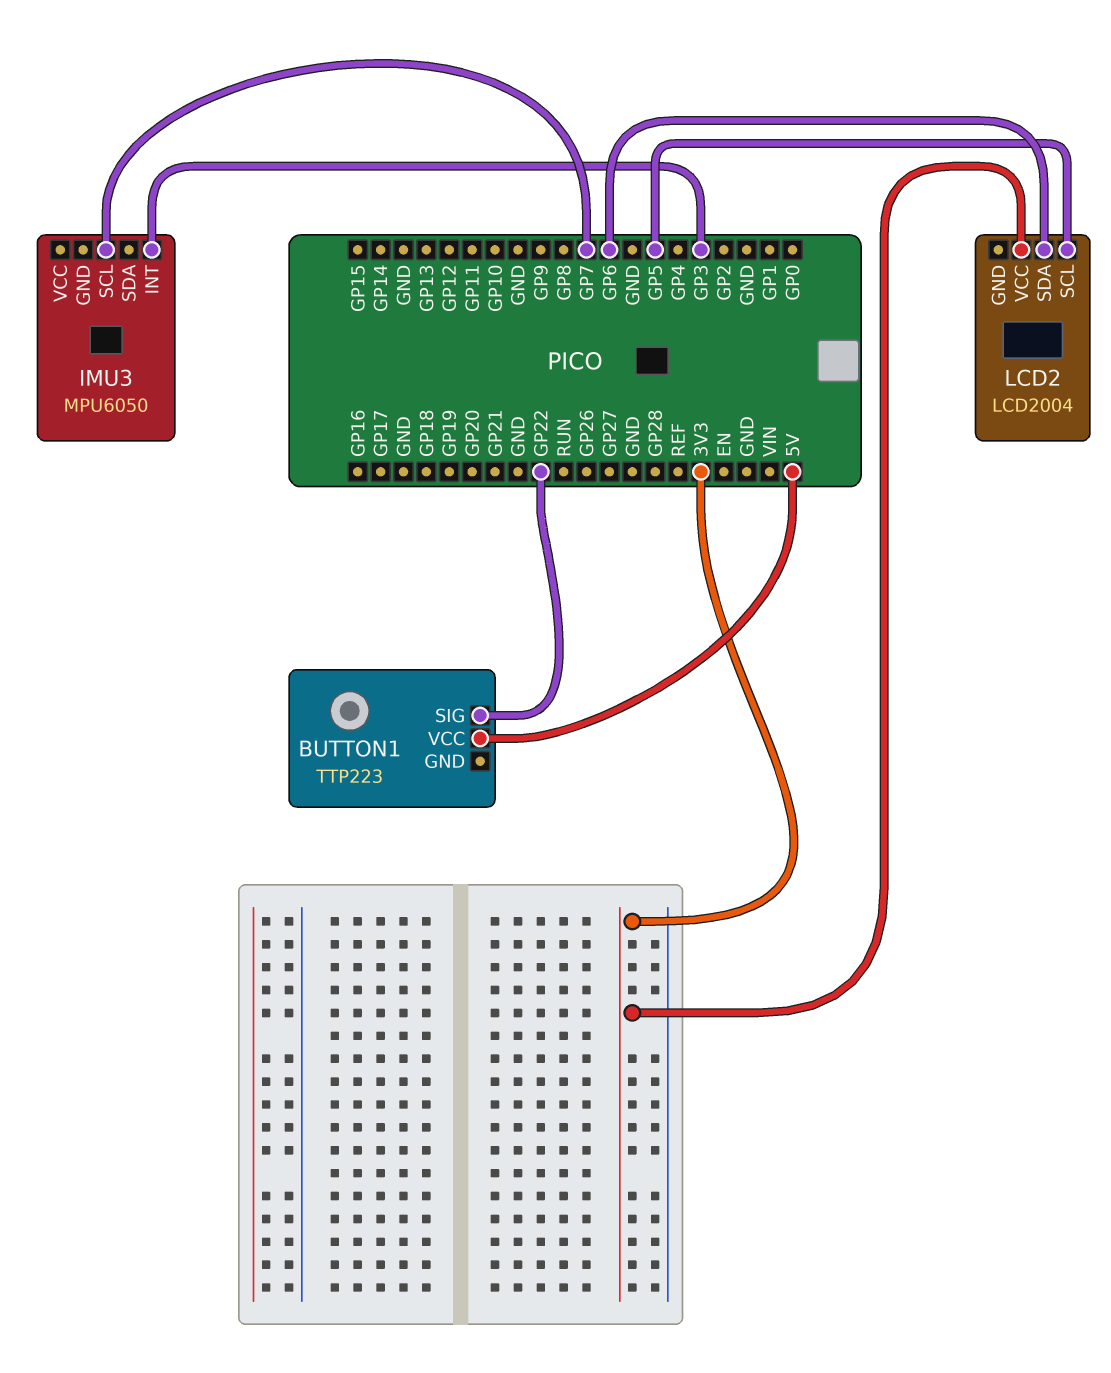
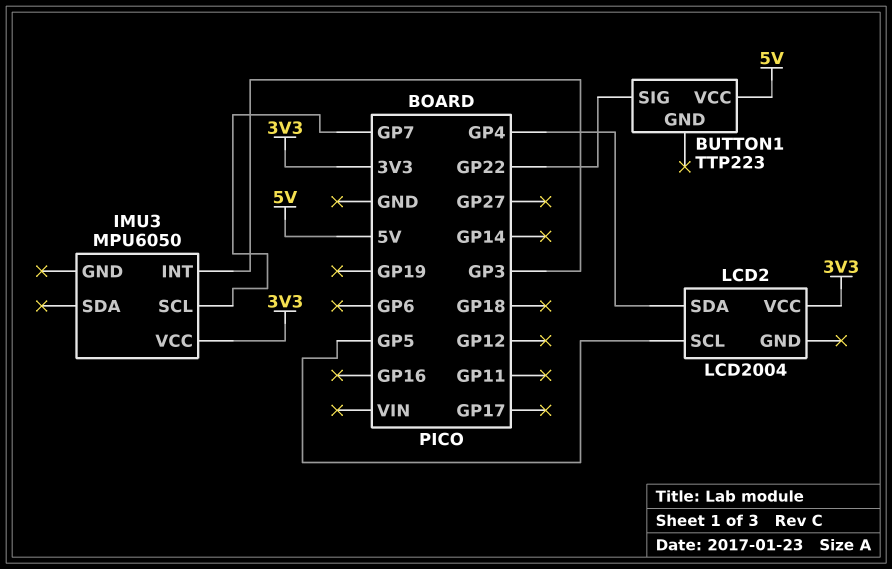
IMU3 pin VCC: none -> 3V3
LCD2 pin SDA: GP6 -> GP4

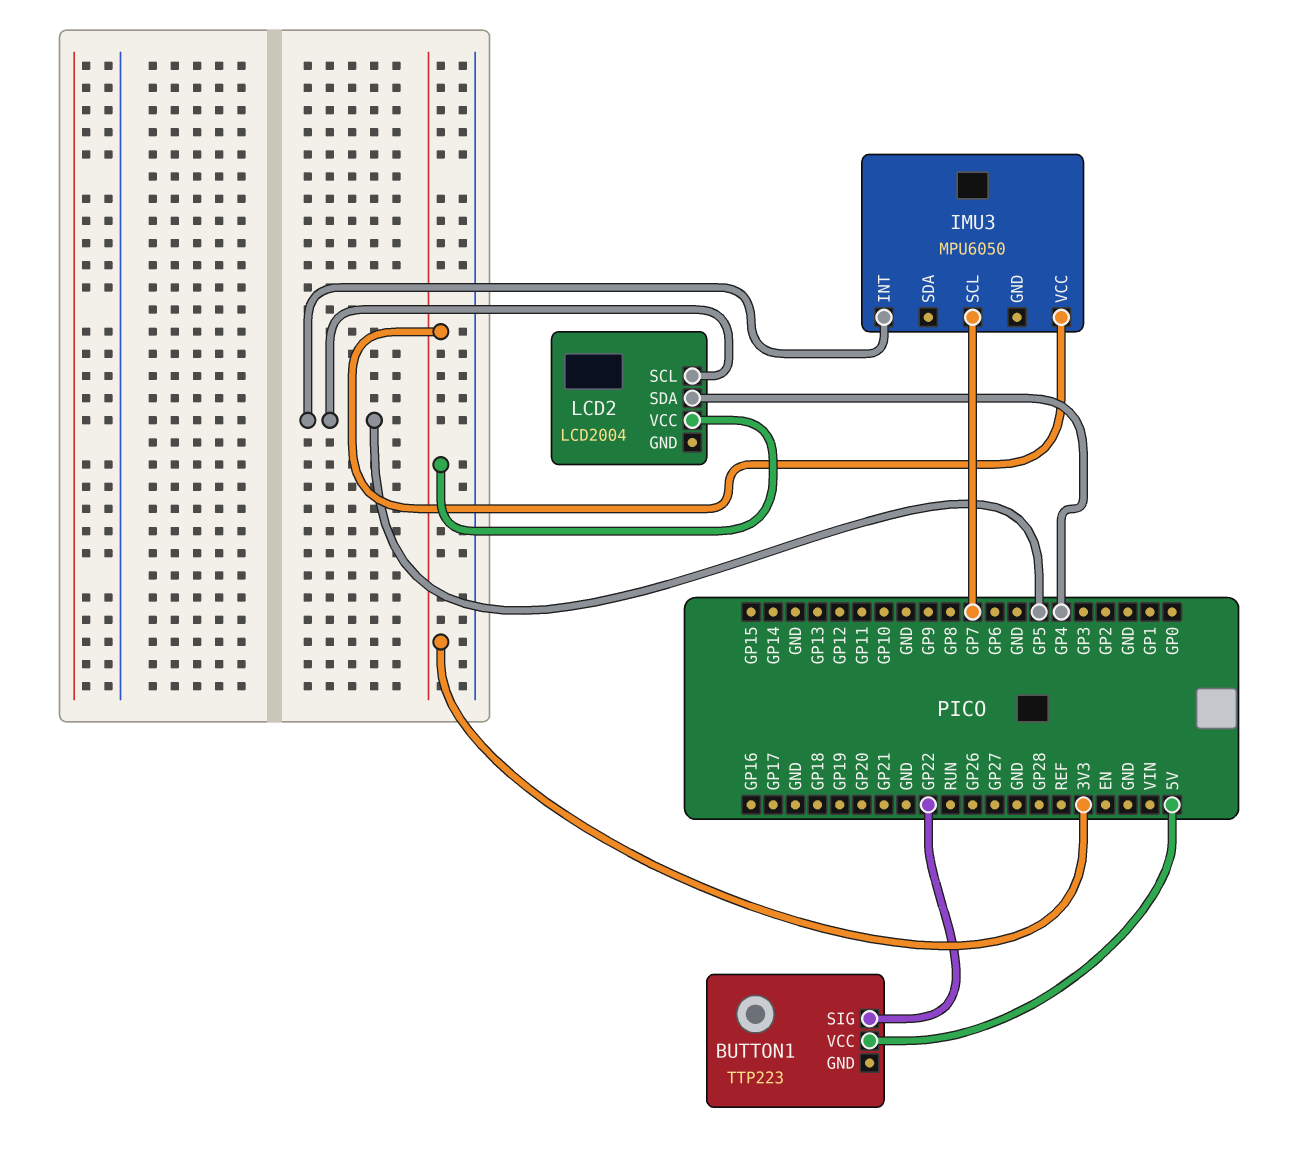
IMU3 pin INT: GP3 -> GP5

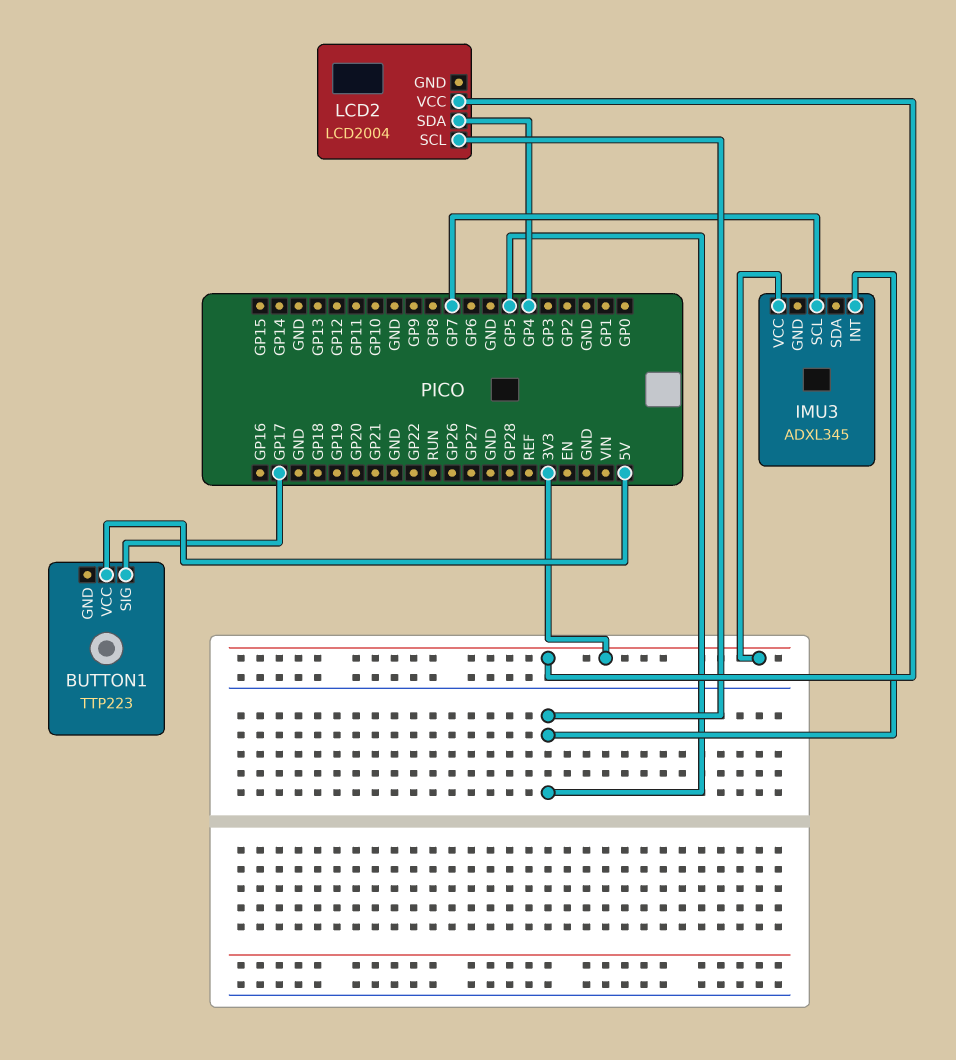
BUTTON1 pin SIG: GP22 -> GP17
IMU3: MPU6050 -> ADXL345

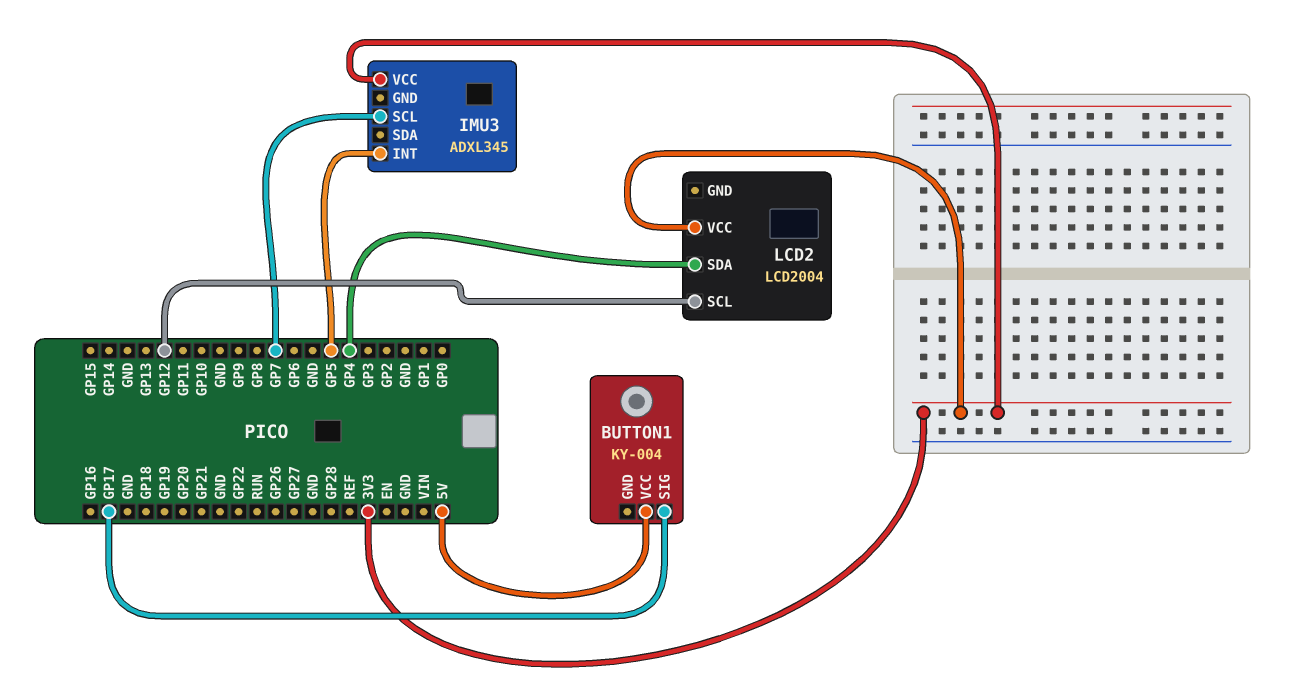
BUTTON1: TTP223 -> KY-004
LCD2 pin SCL: GP5 -> GP12

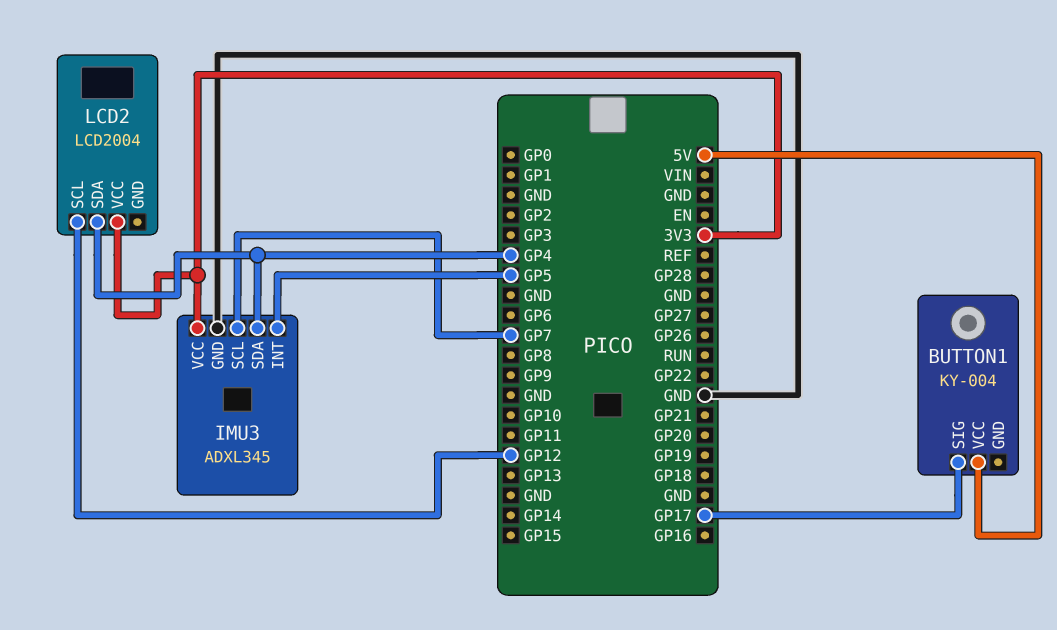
IMU3 pin GND: none -> GND
IMU3 pin SDA: none -> GP4

